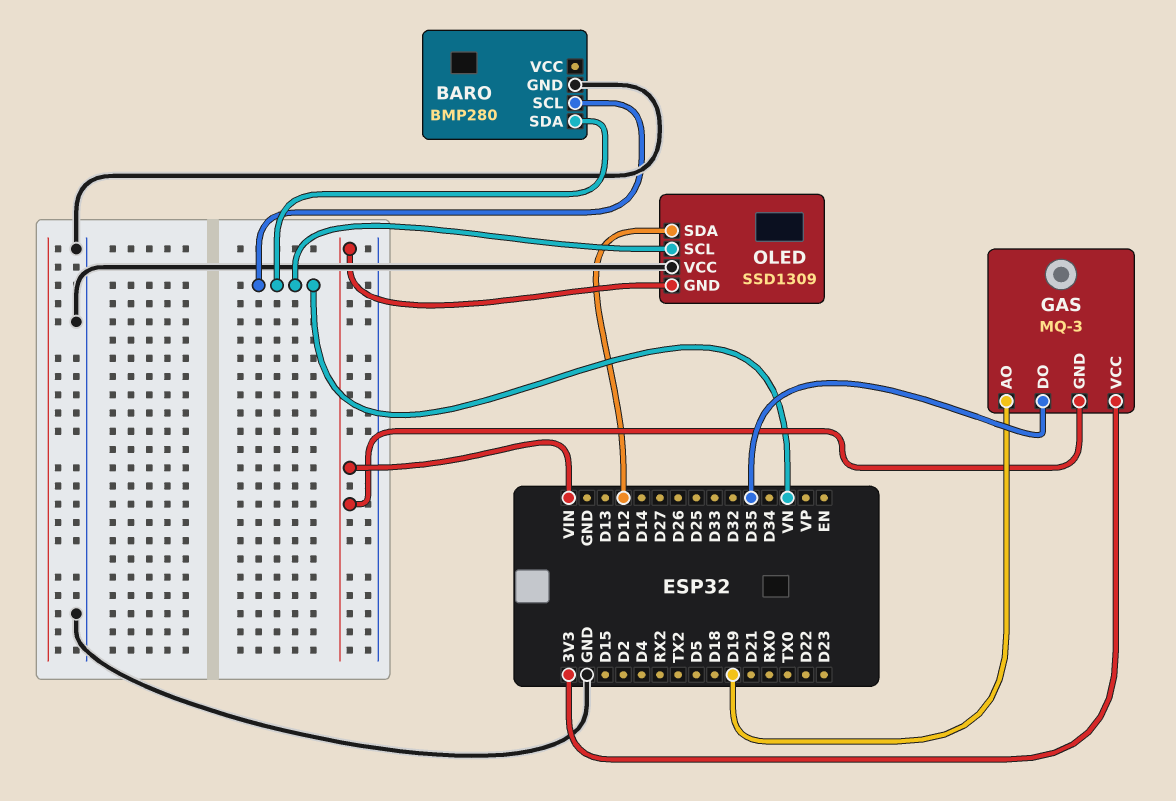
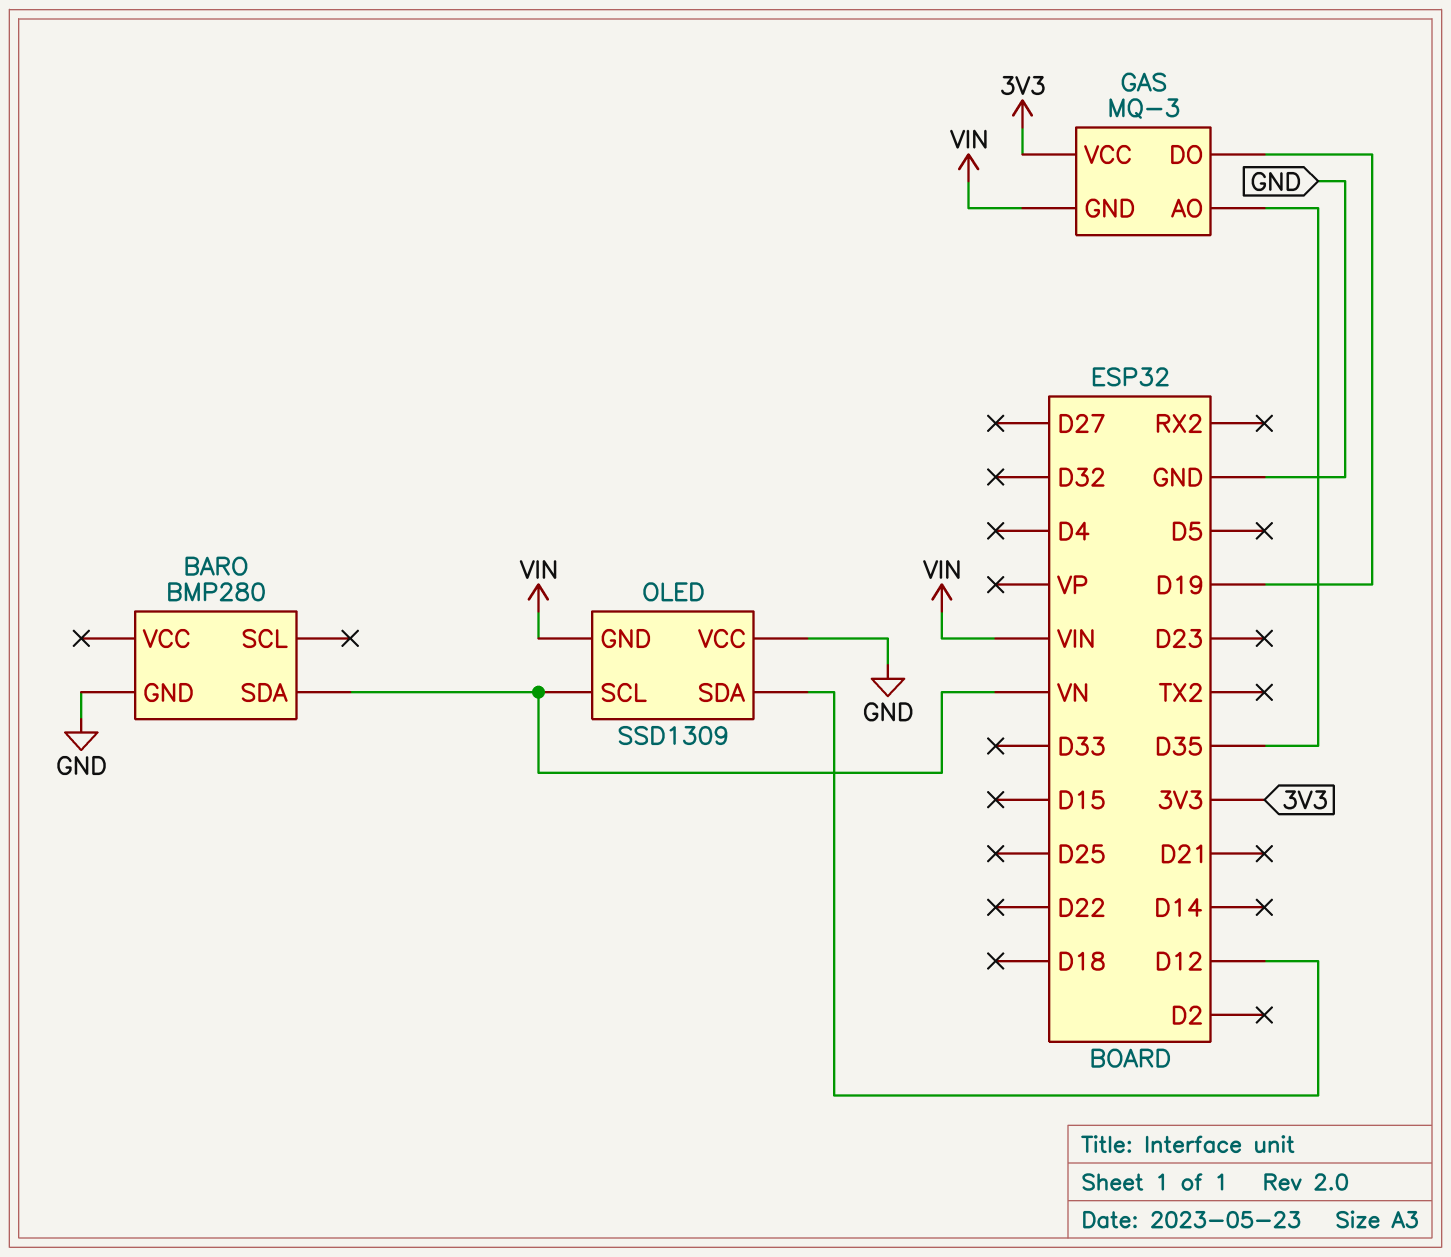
BARO pin SCL: VN -> none
GAS pin AO: D19 -> D35
GAS pin DO: D35 -> D19

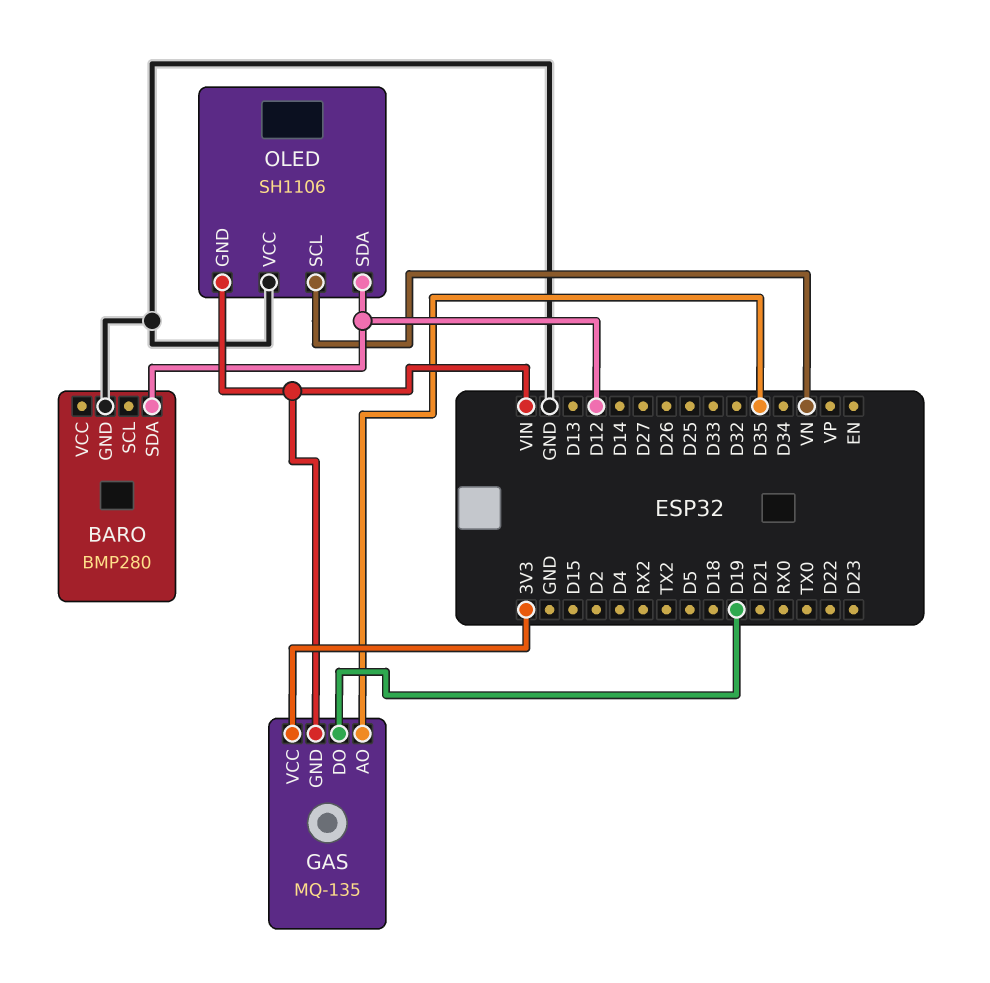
BARO pin SDA: VN -> D12
GAS: MQ-3 -> MQ-135
OLED: SSD1309 -> SH1106

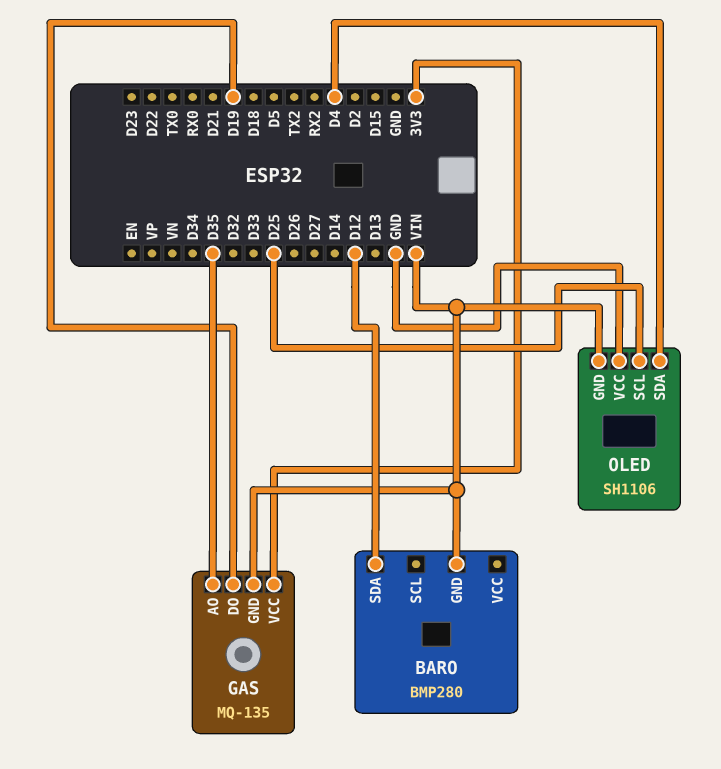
BARO pin GND: GND -> VIN
OLED pin SCL: VN -> D25
OLED pin SDA: D12 -> D4

